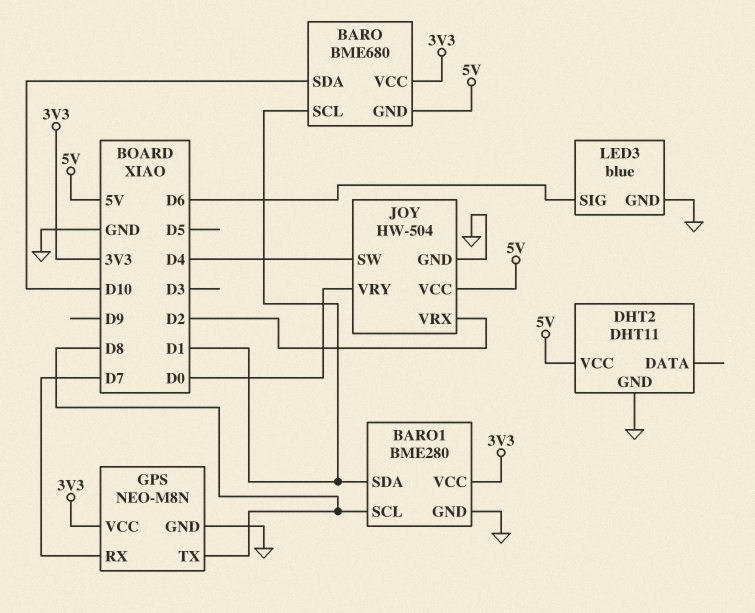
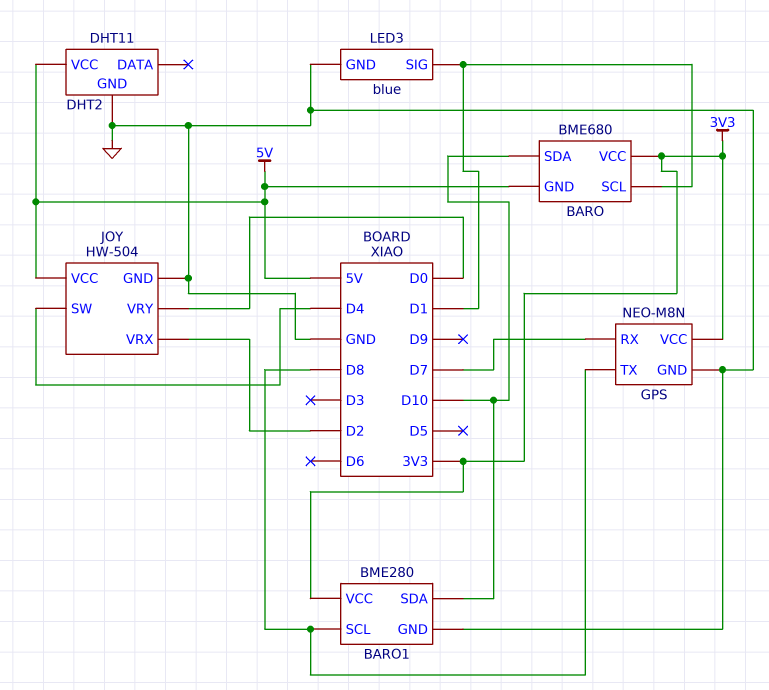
BARO1 pin SDA: D1 -> D10
LED3 pin SIG: D6 -> D1

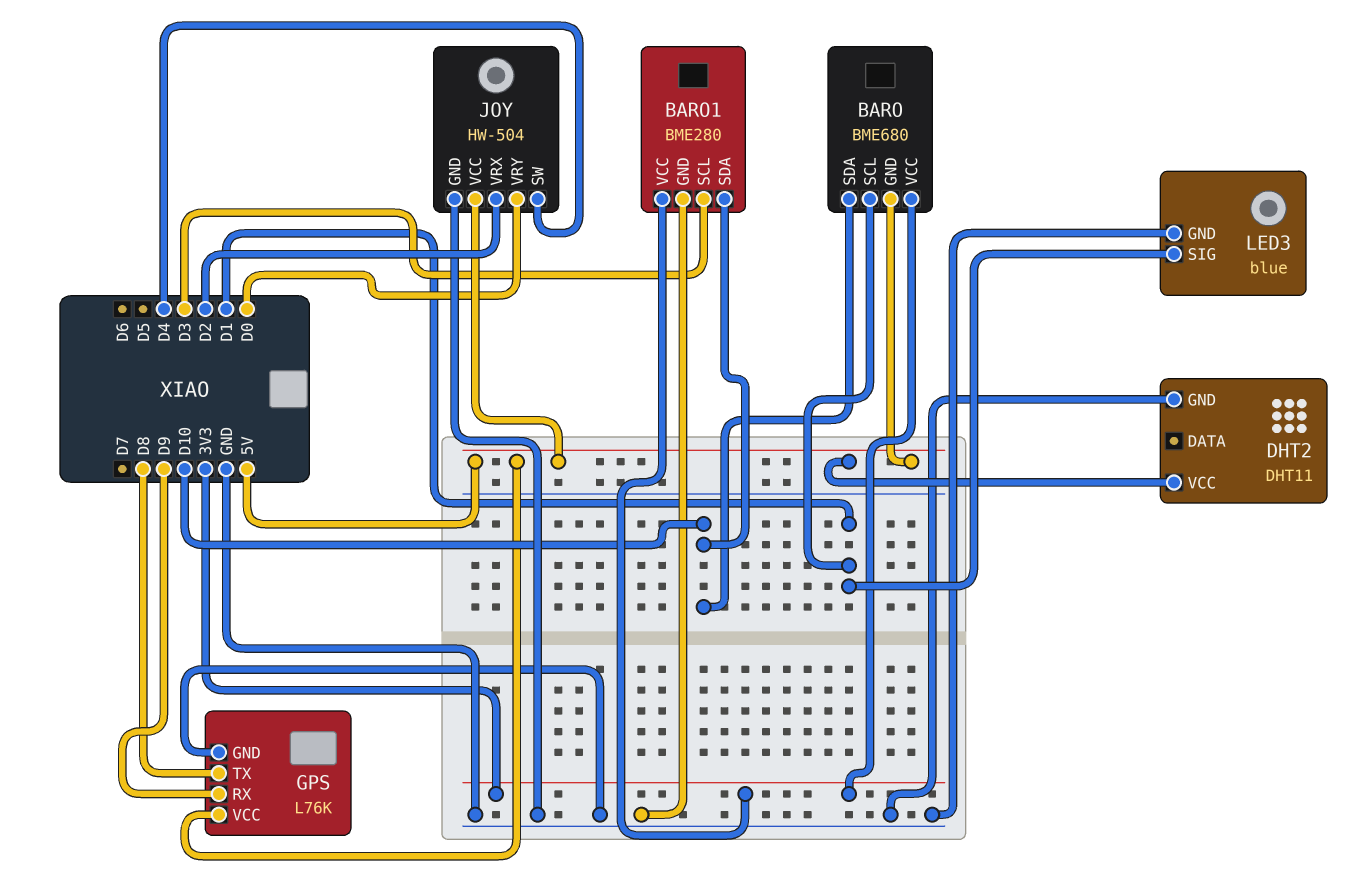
BARO1 pin SCL: D8 -> D3
GPS: NEO-M8N -> L76K
GPS pin RX: D7 -> D9
GPS pin VCC: 3V3 -> 5V

